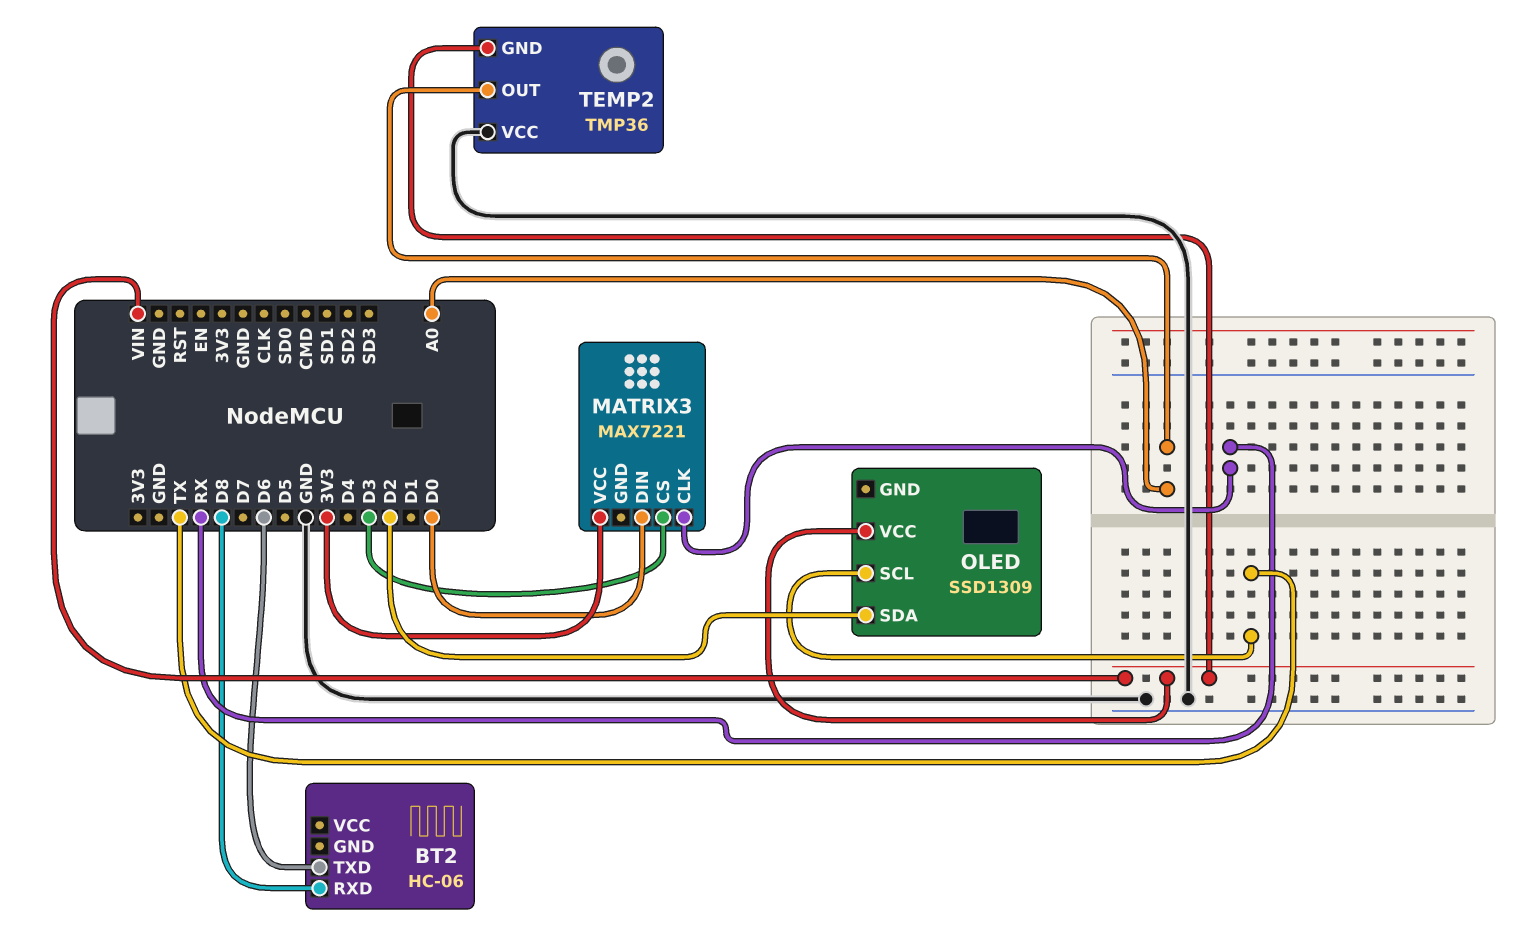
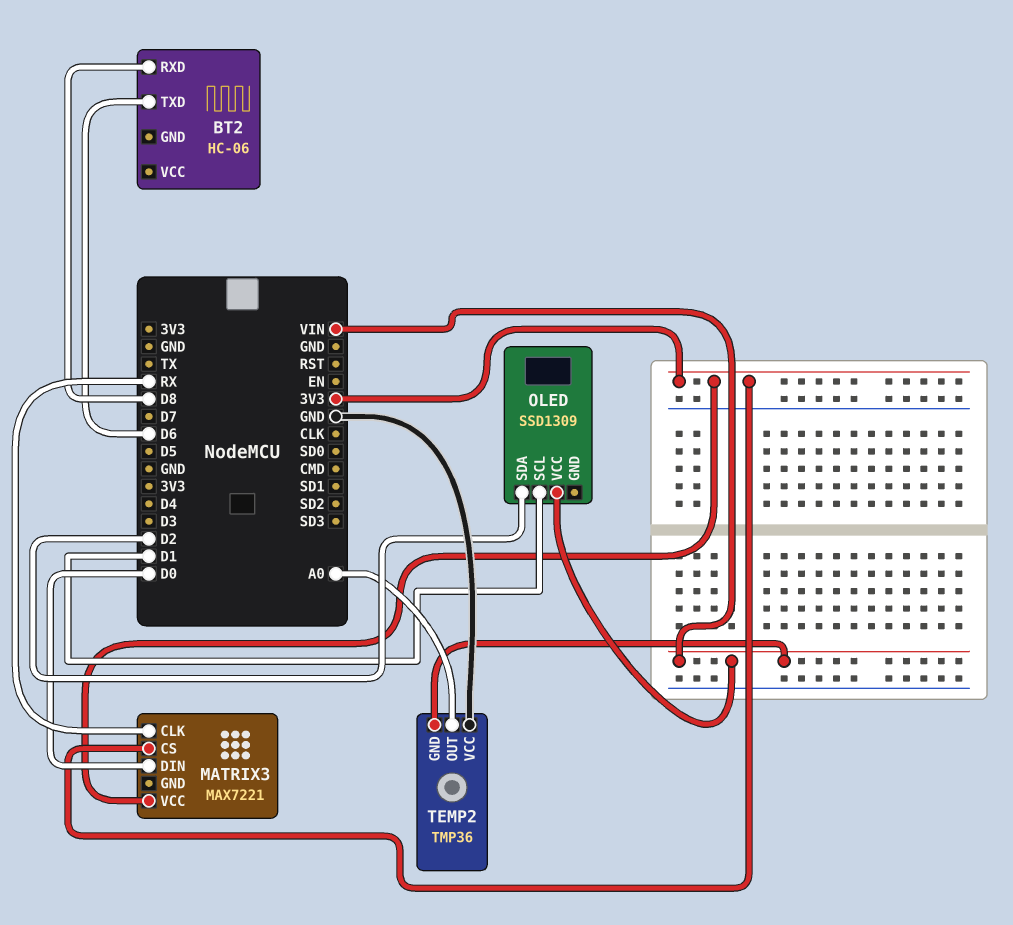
MATRIX3 pin CS: D3 -> 3V3
OLED pin SCL: TX -> D1

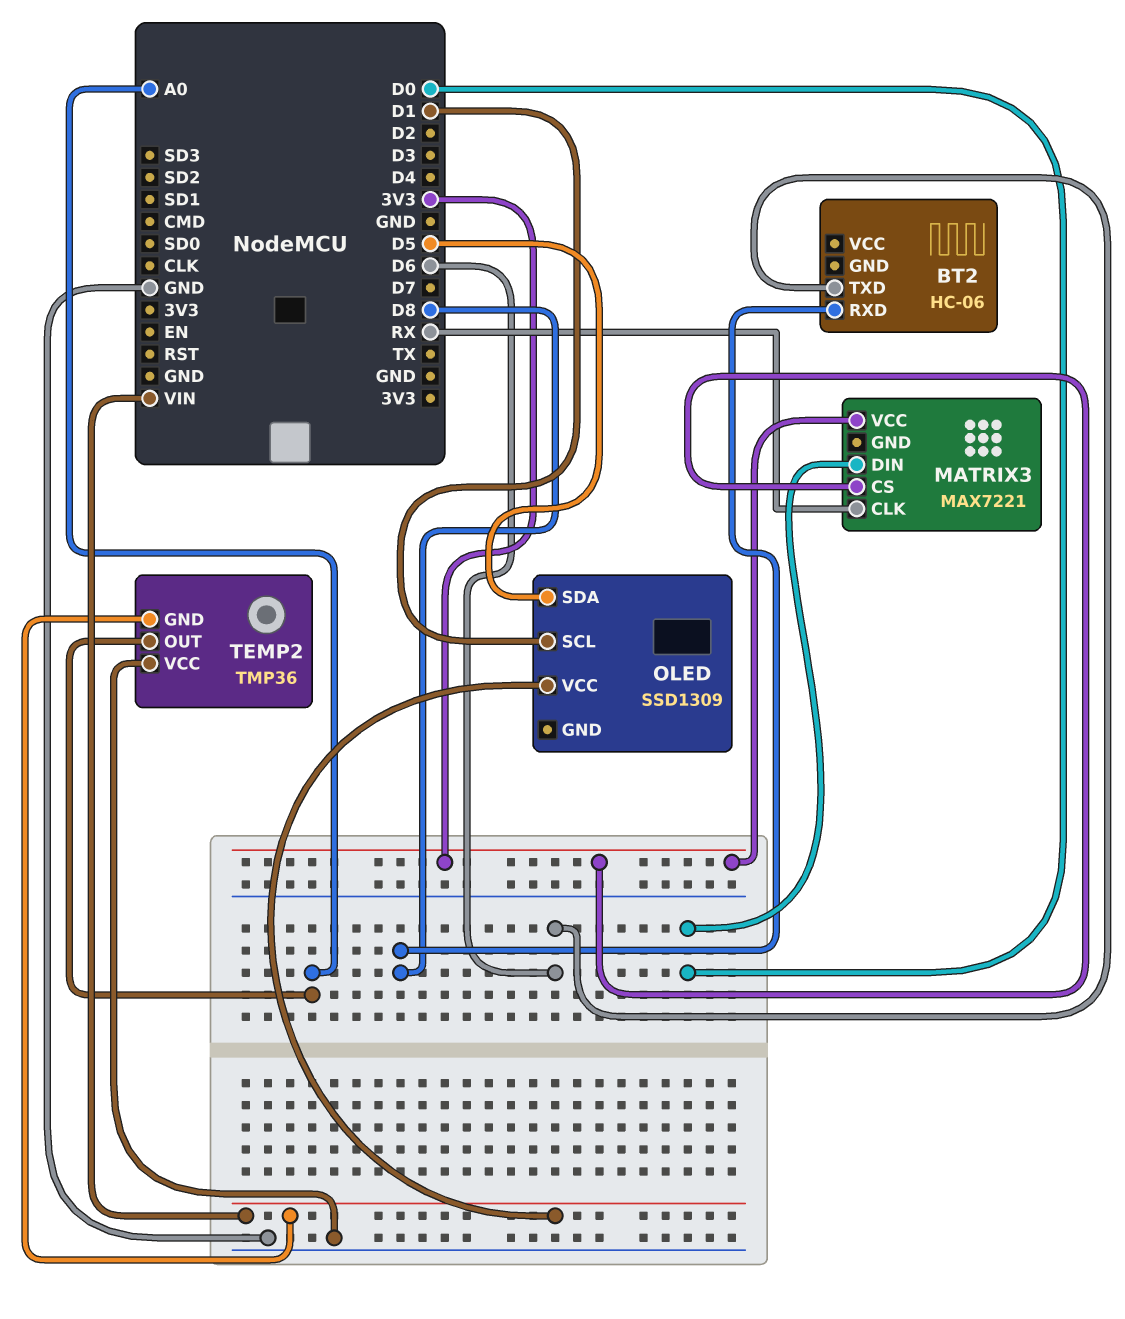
OLED pin SDA: D2 -> D5

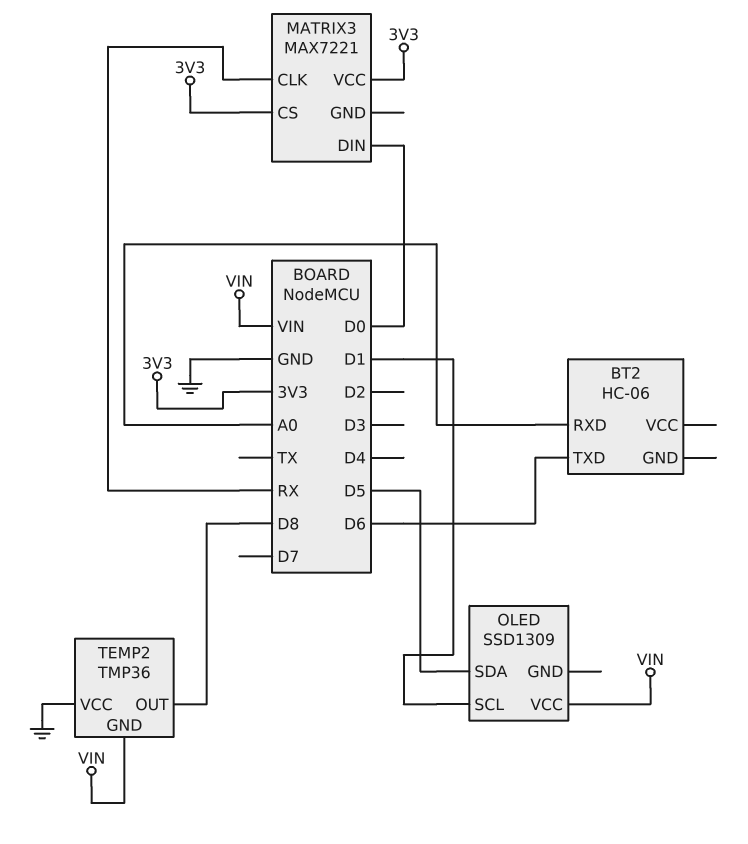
BT2 pin RXD: D8 -> A0
TEMP2 pin OUT: A0 -> D8

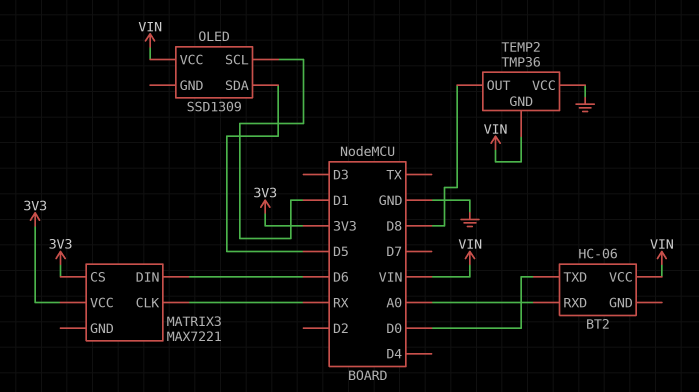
BT2 pin TXD: D6 -> D0
BT2 pin VCC: none -> VIN
MATRIX3 pin DIN: D0 -> D6

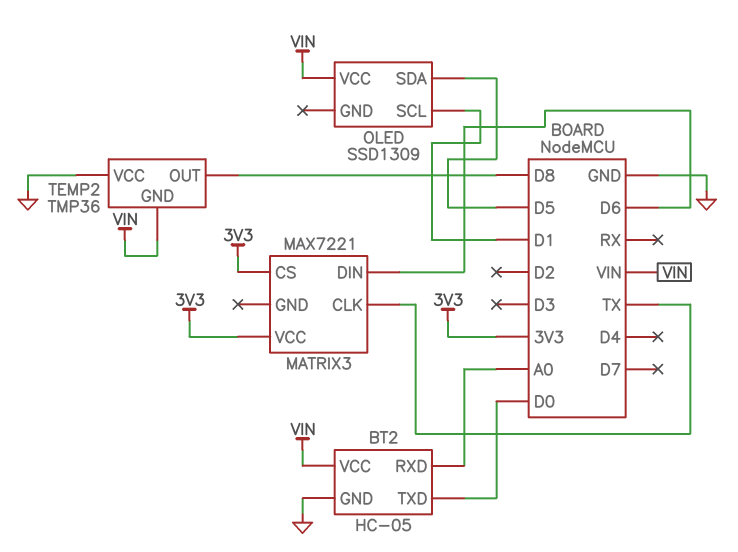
BT2: HC-06 -> HC-05
BT2 pin GND: none -> GND
MATRIX3 pin CLK: RX -> TX

